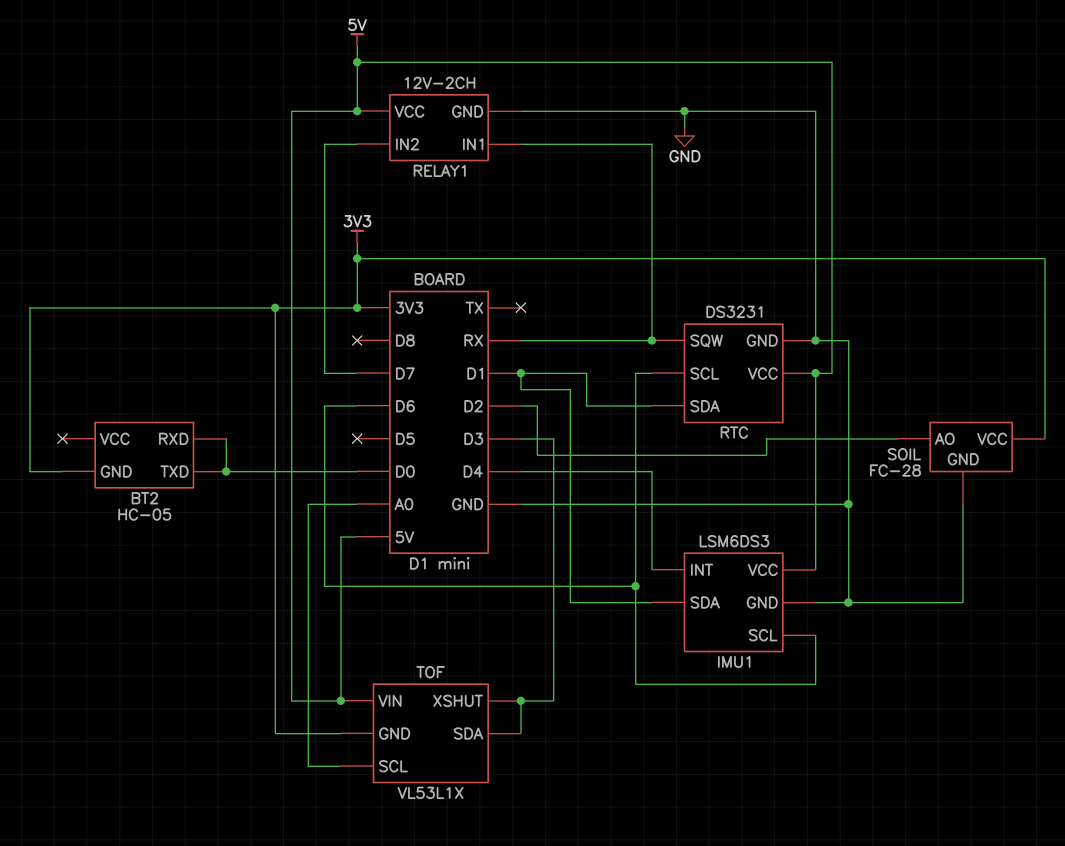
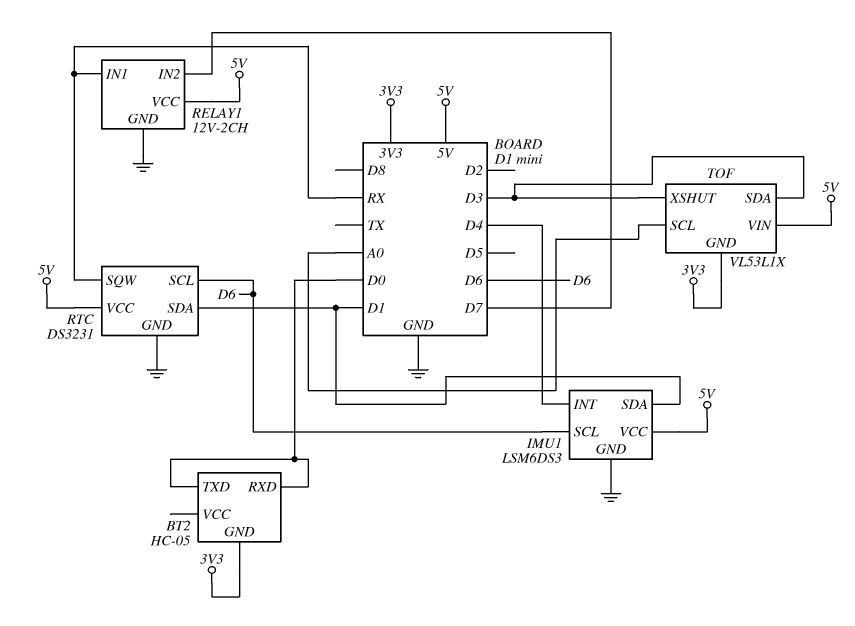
SOIL: FC-28 -> none
SOIL pin AO: D2 -> none
SOIL pin GND: GND -> none
SOIL pin VCC: 3V3 -> none

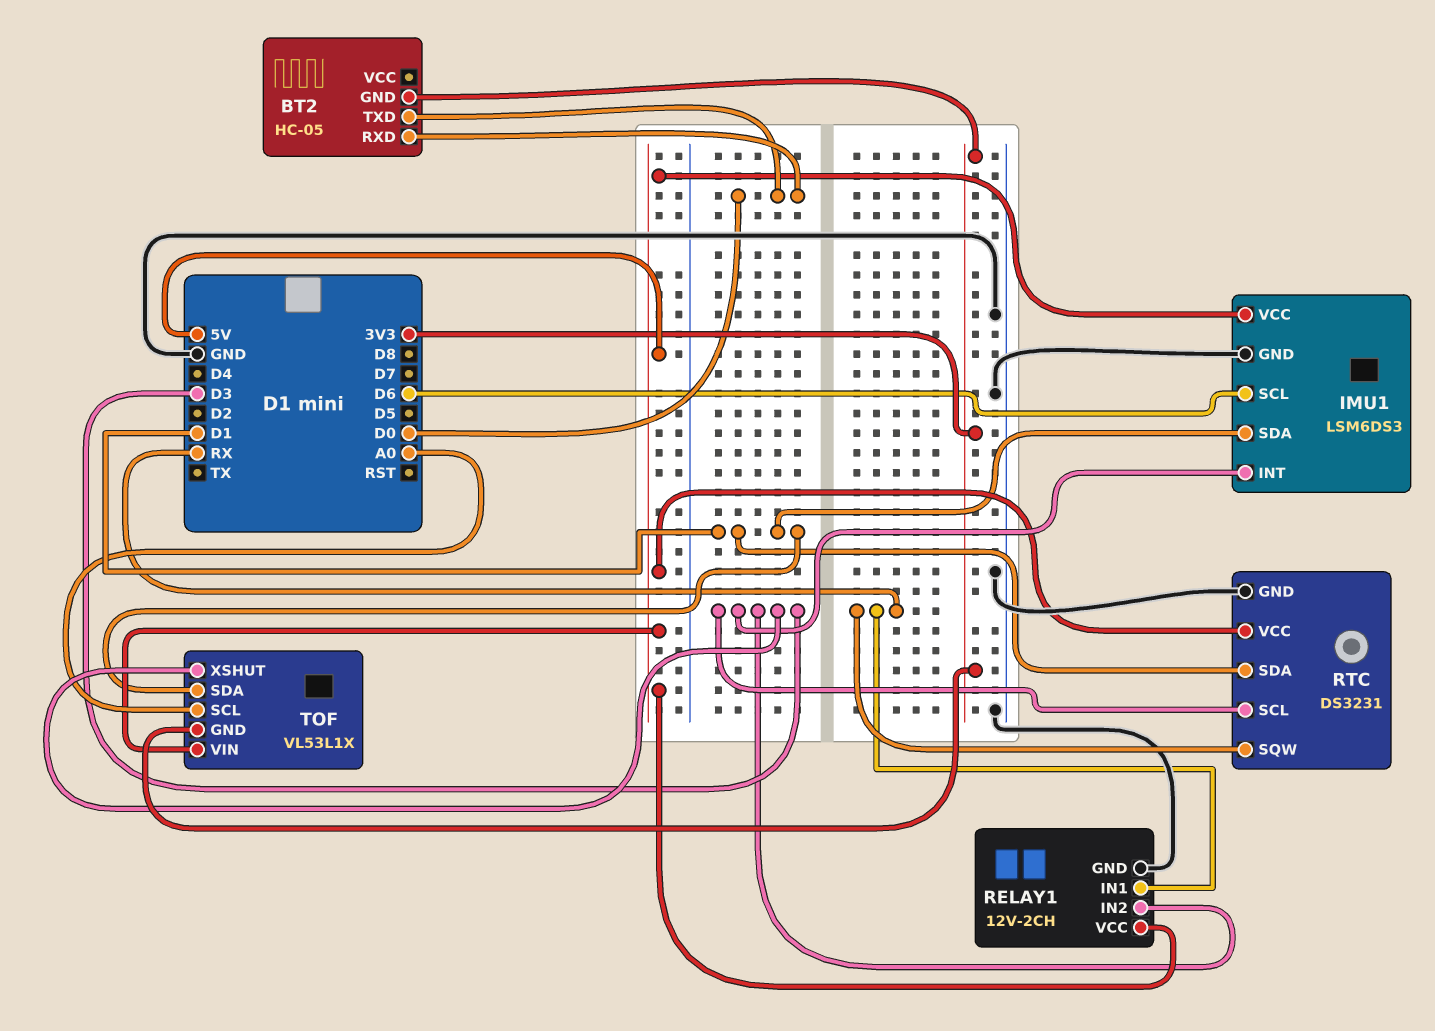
IMU1 pin INT: D4 -> D3
RELAY1 pin IN2: D7 -> D3
RTC pin SCL: D6 -> D3
TOF pin SDA: D3 -> D1

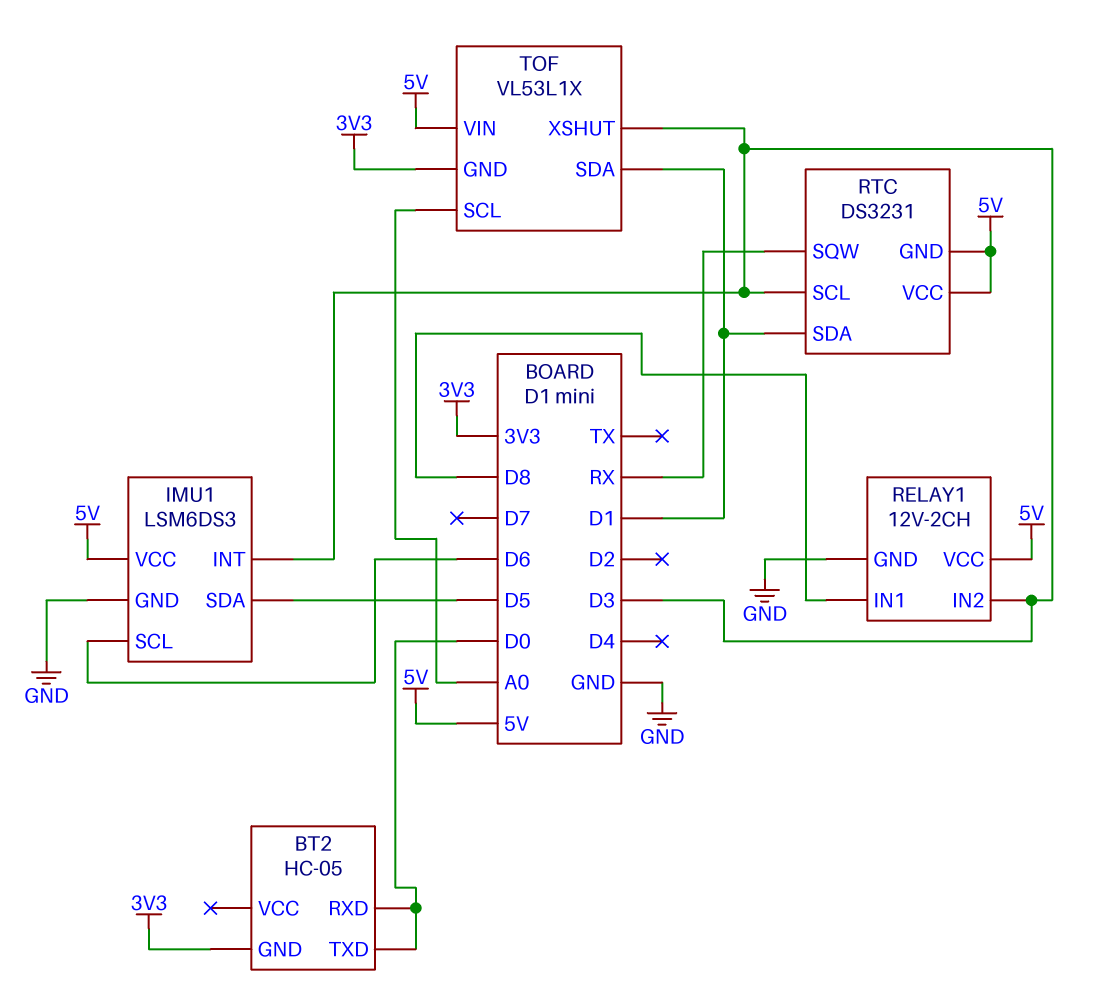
IMU1 pin SDA: D1 -> D5
RELAY1 pin IN1: RX -> D8
RTC pin GND: GND -> 5V

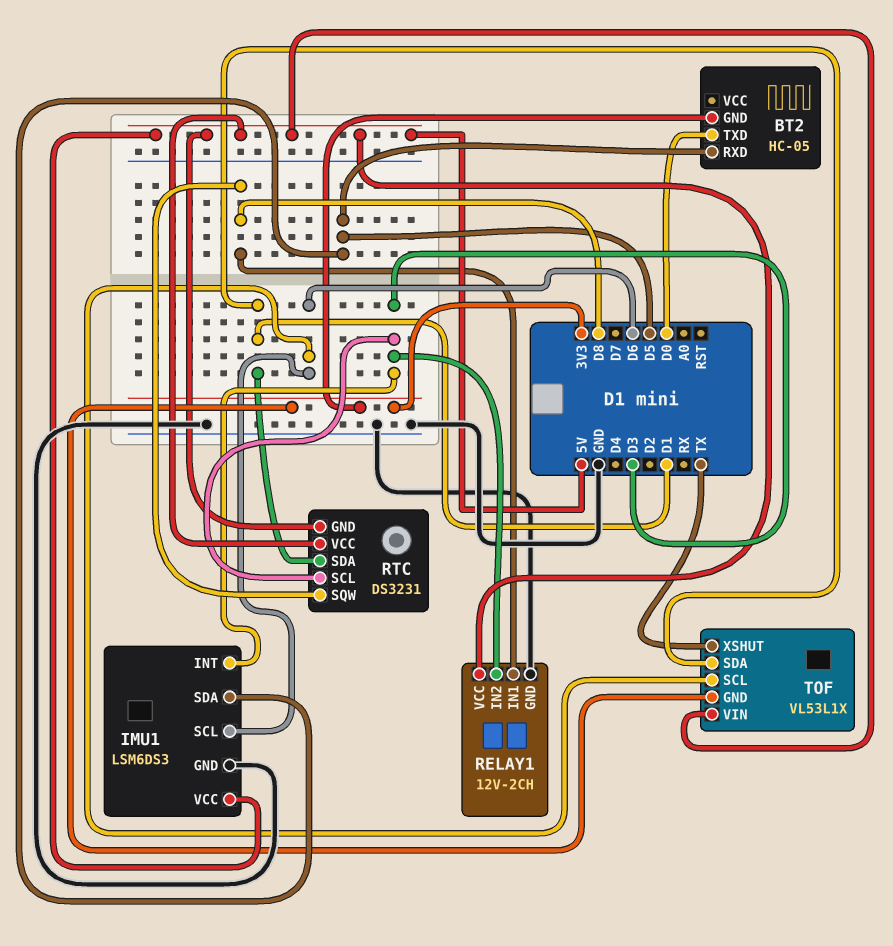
BT2 pin RXD: D0 -> D5
RTC pin SQW: RX -> D8
TOF pin SCL: A0 -> D6
TOF pin XSHUT: D3 -> TX

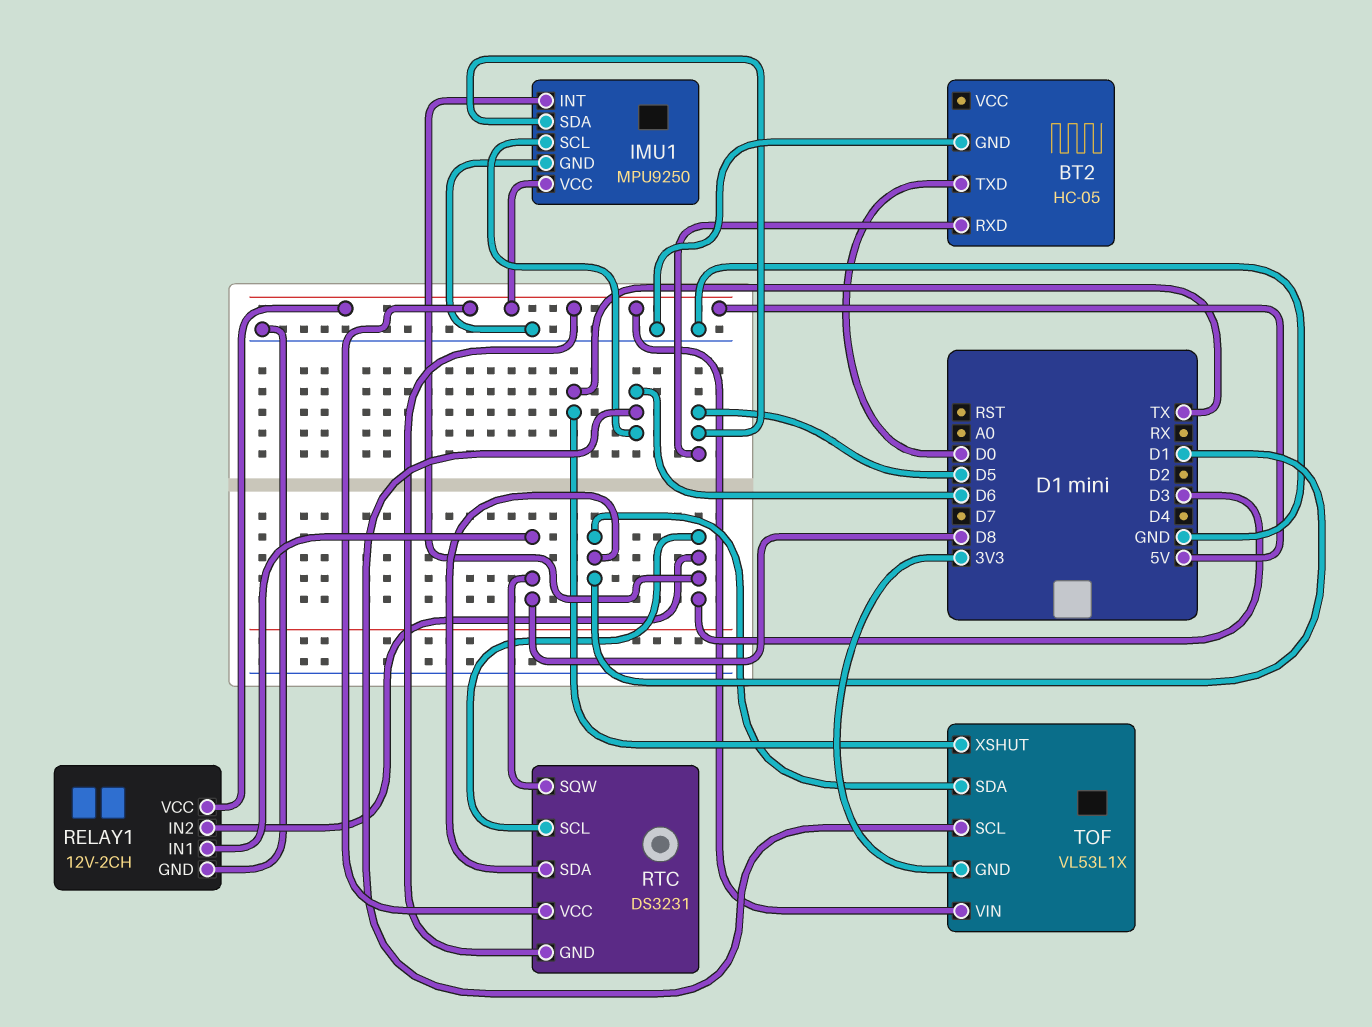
BT2 pin GND: 3V3 -> GND
IMU1: LSM6DS3 -> MPU9250

